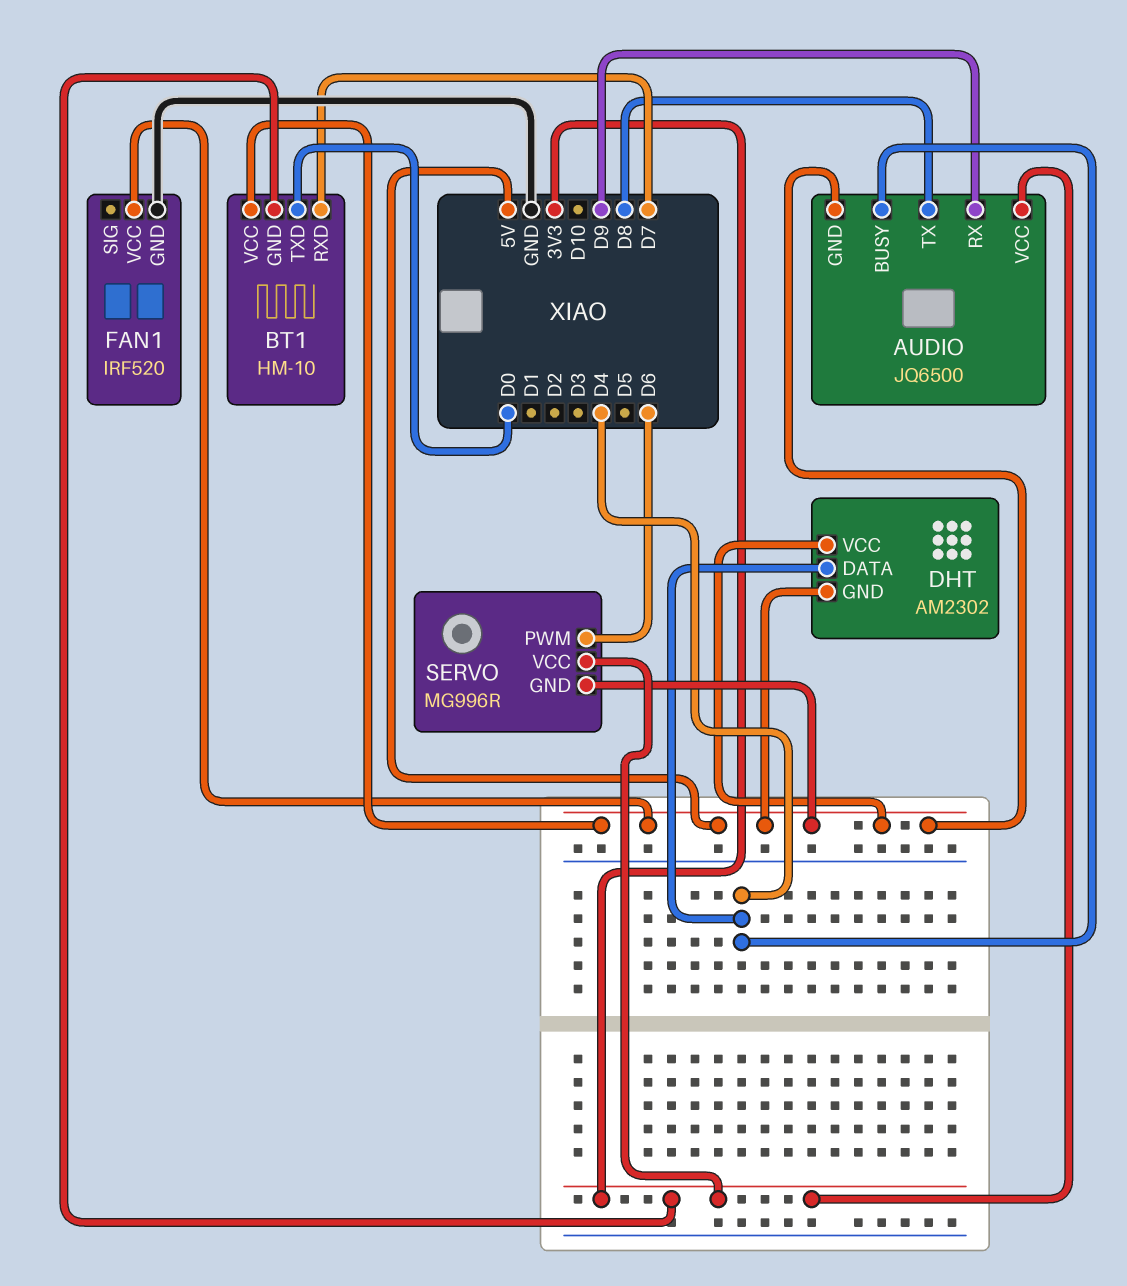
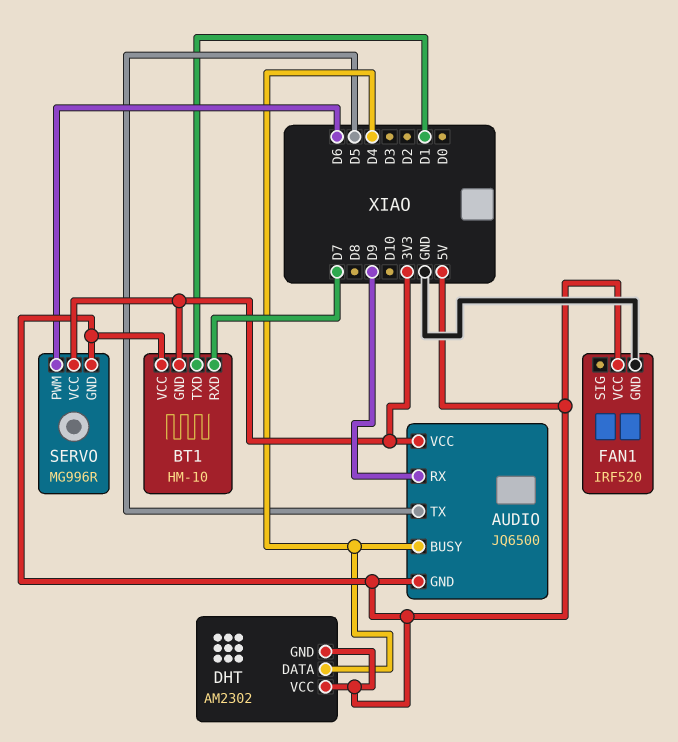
AUDIO pin TX: D8 -> D5
BT1 pin TXD: D0 -> D1

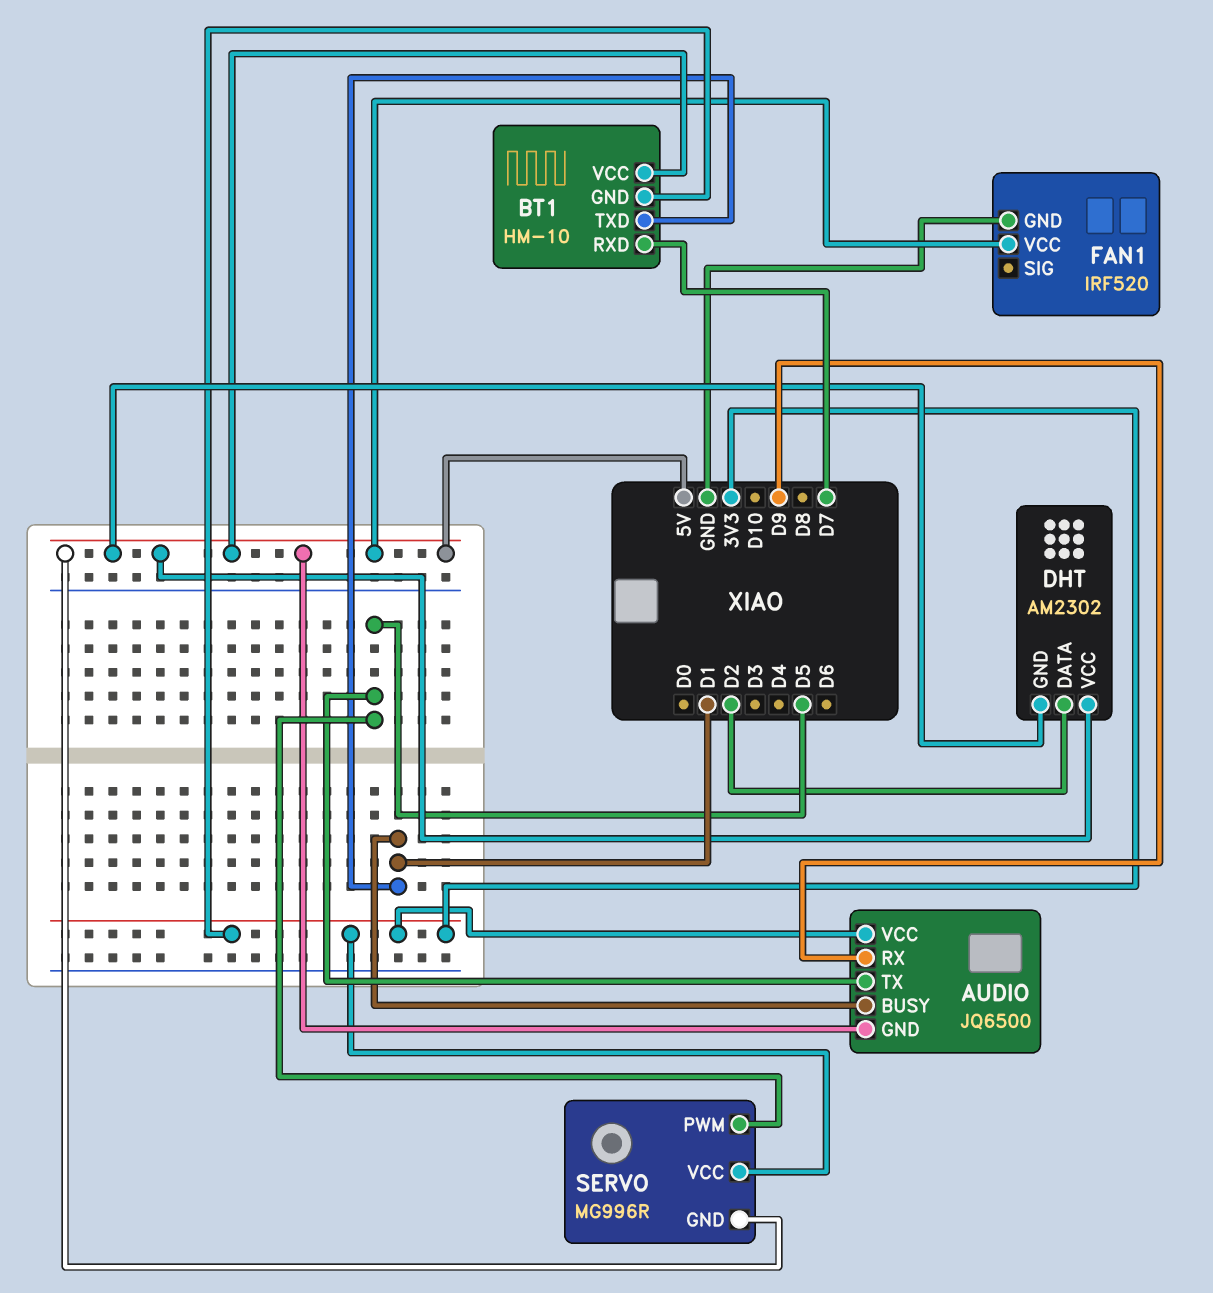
AUDIO pin BUSY: D4 -> D1
DHT pin DATA: D4 -> D2
SERVO pin PWM: D6 -> D5

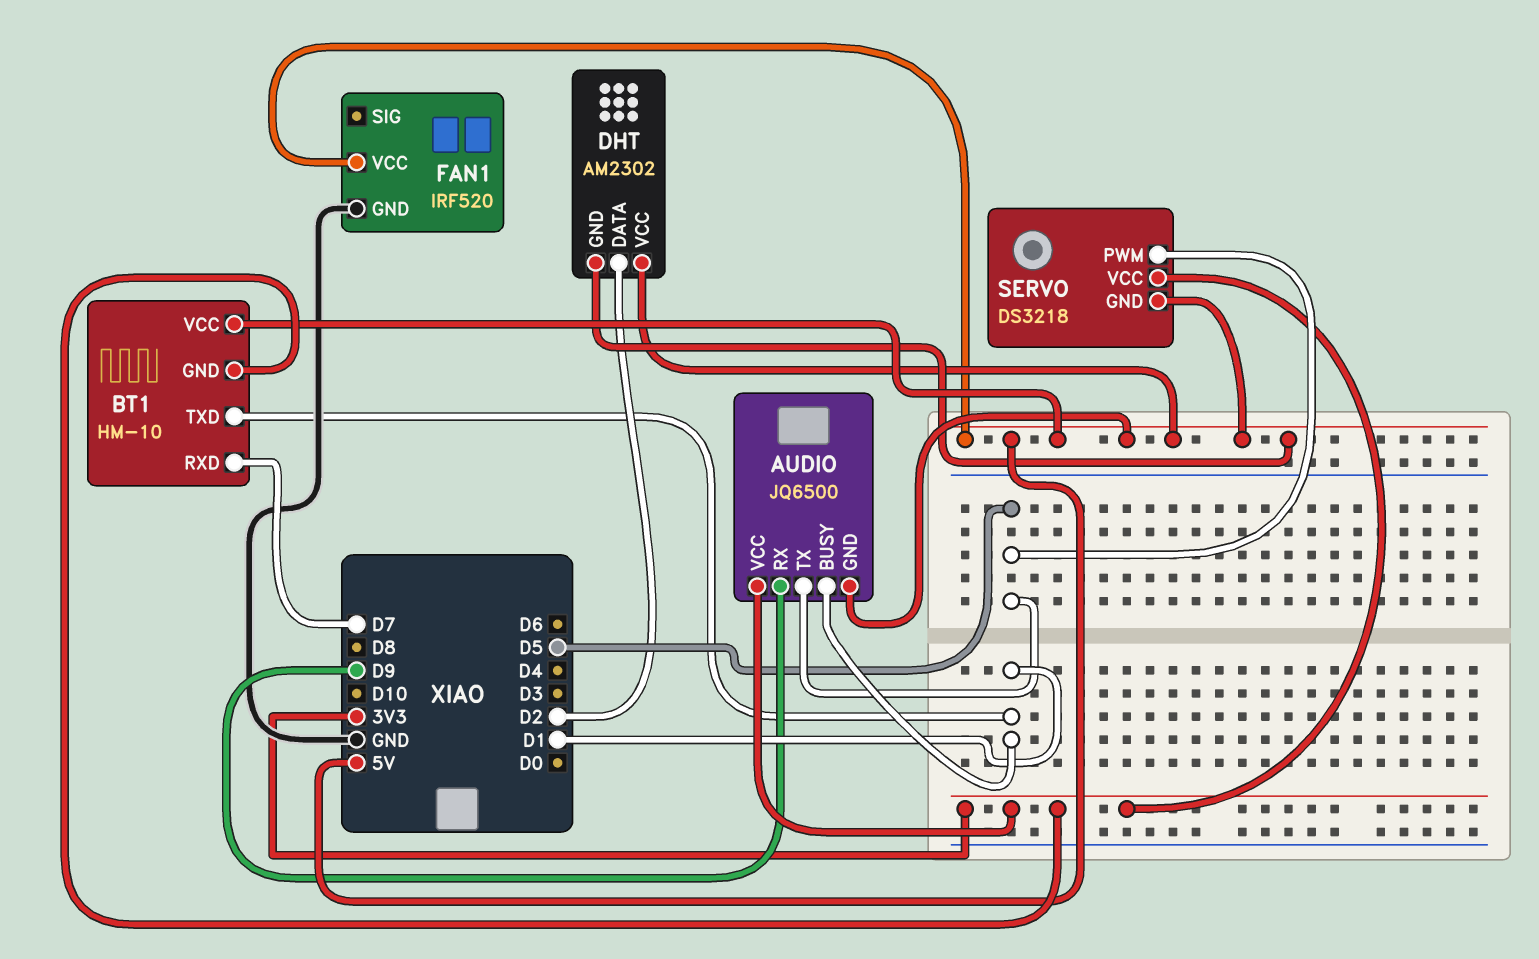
SERVO: MG996R -> DS3218

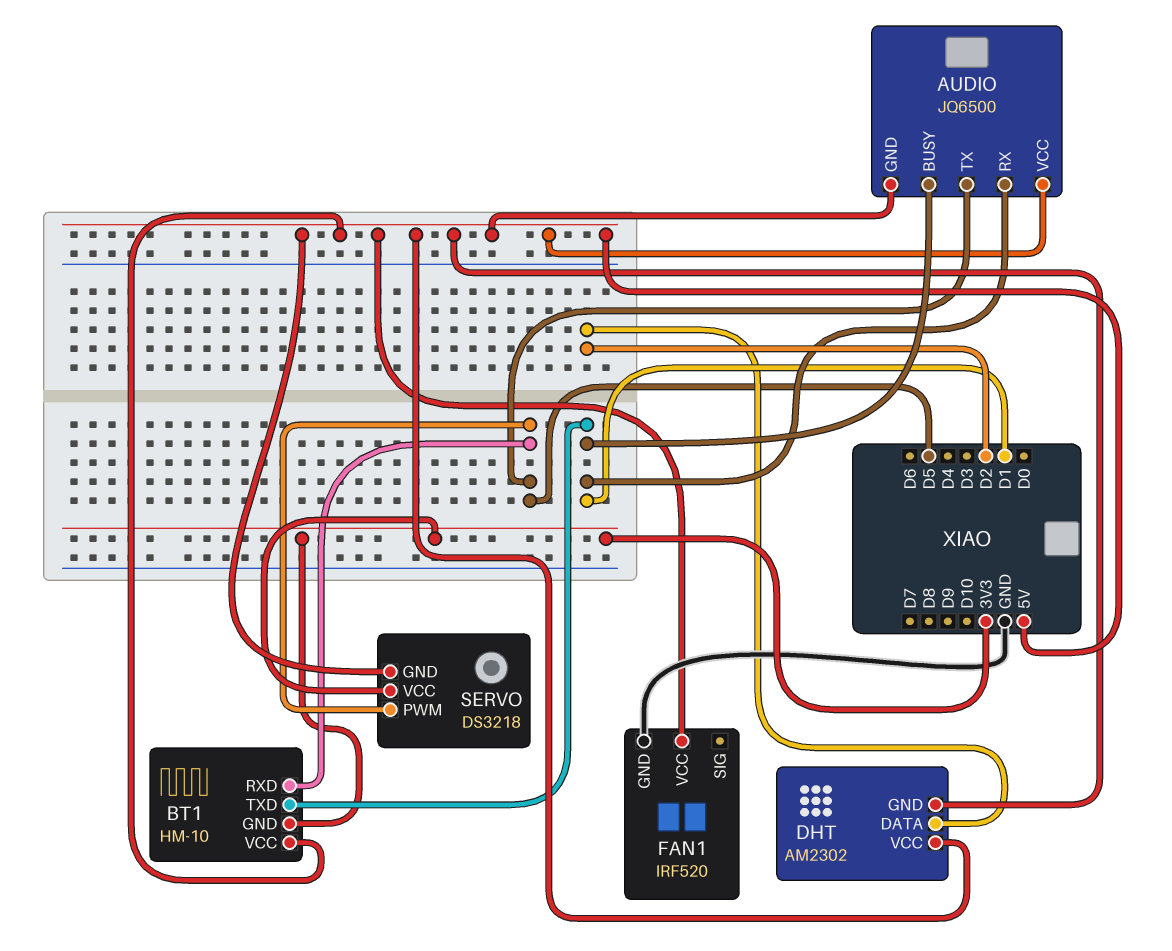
AUDIO pin RX: D9 -> D1
AUDIO pin VCC: 3V3 -> 5V
BT1 pin RXD: D7 -> D5

